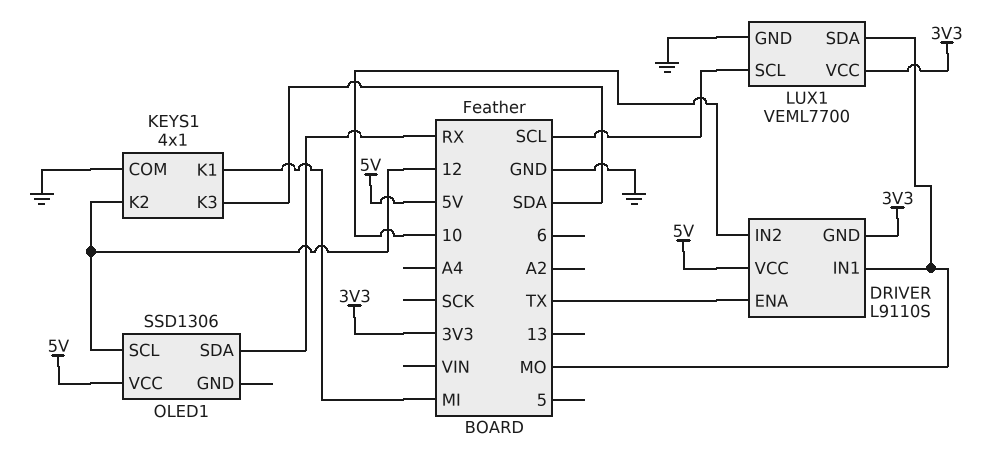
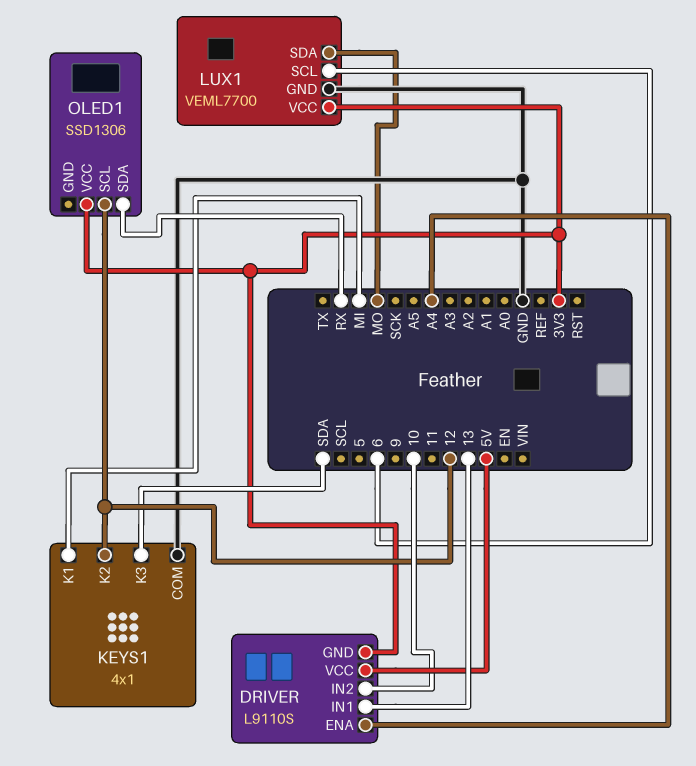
DRIVER pin ENA: TX -> A4
DRIVER pin IN1: MO -> 13
LUX1 pin SCL: SCL -> 6
OLED1 pin VCC: 5V -> 3V3

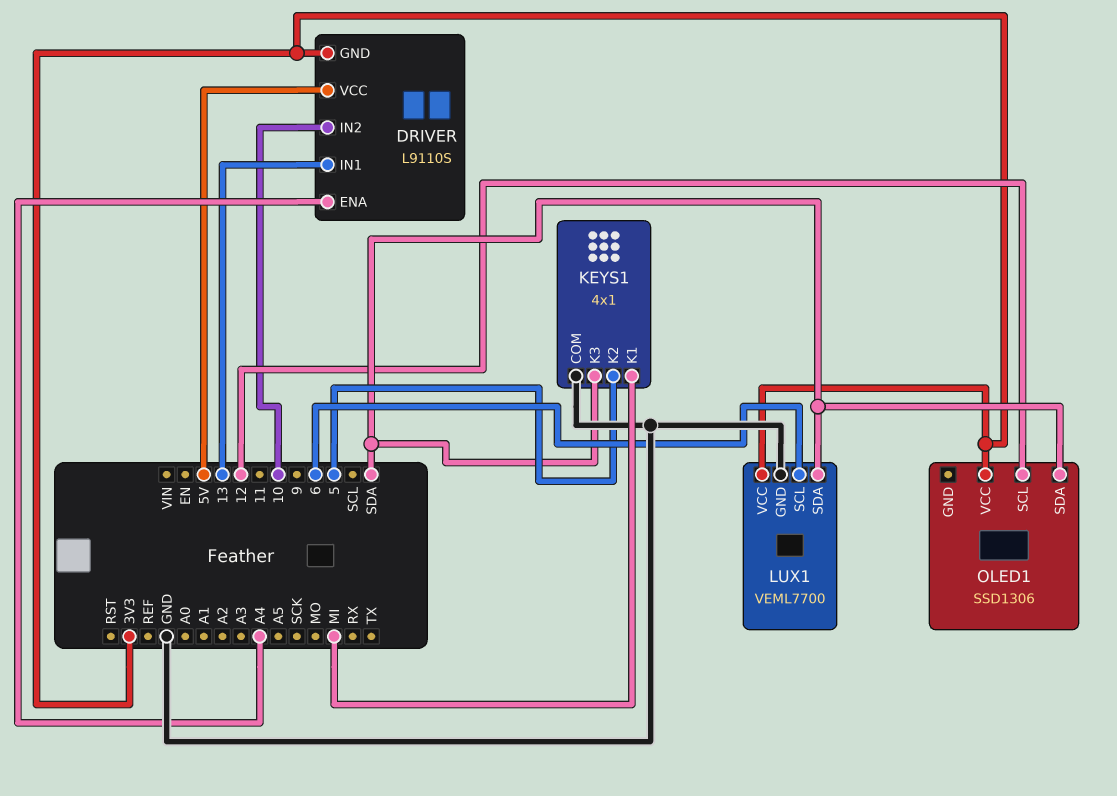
KEYS1 pin K2: 12 -> 5
LUX1 pin SDA: MO -> SDA
OLED1 pin SDA: RX -> SDA

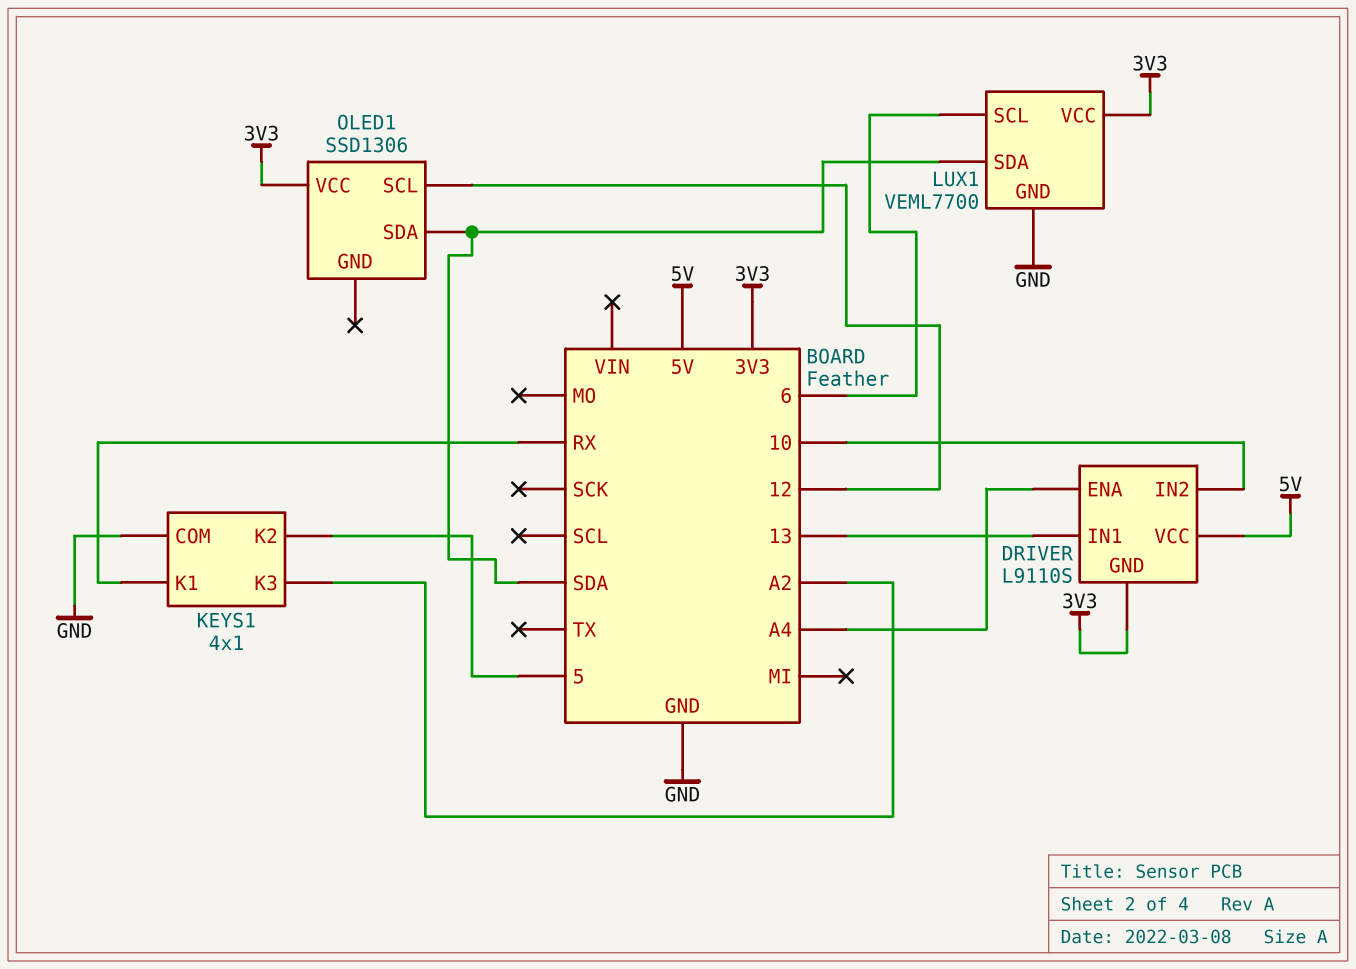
KEYS1 pin K1: MI -> RX
KEYS1 pin K3: SDA -> A2

